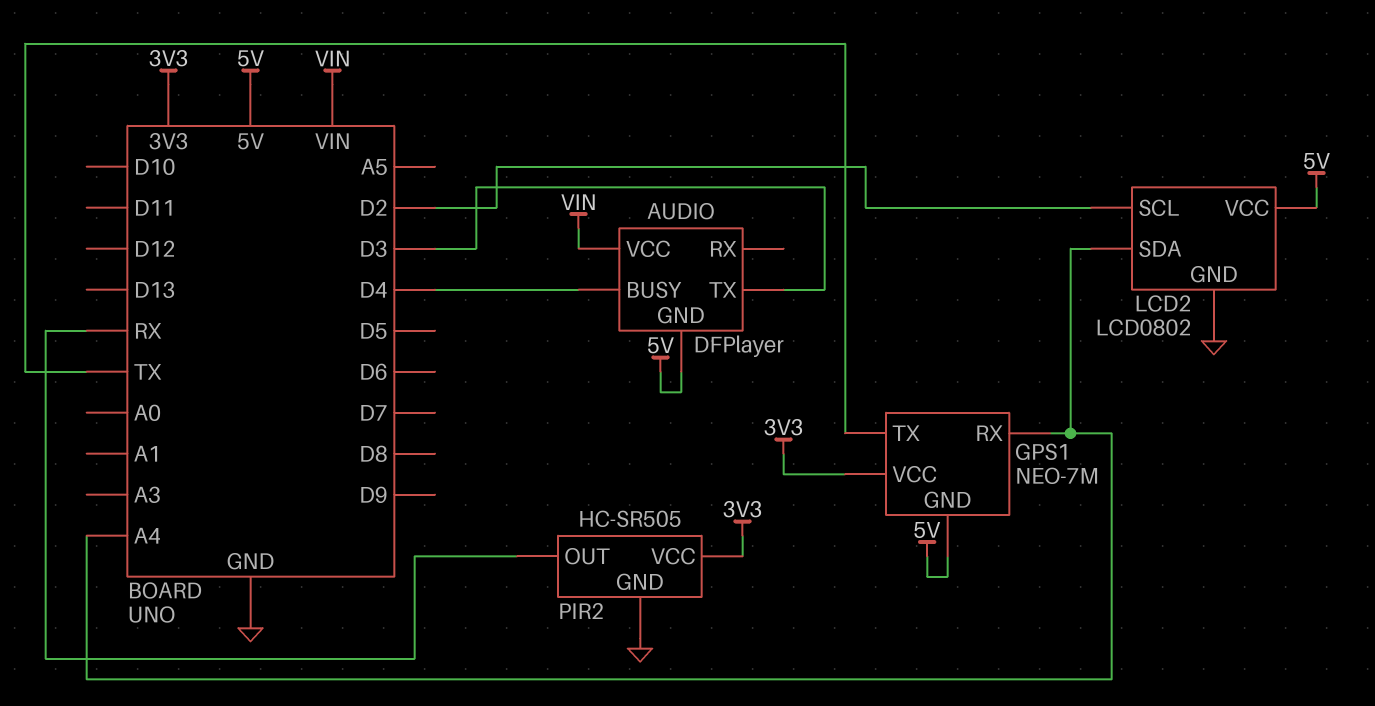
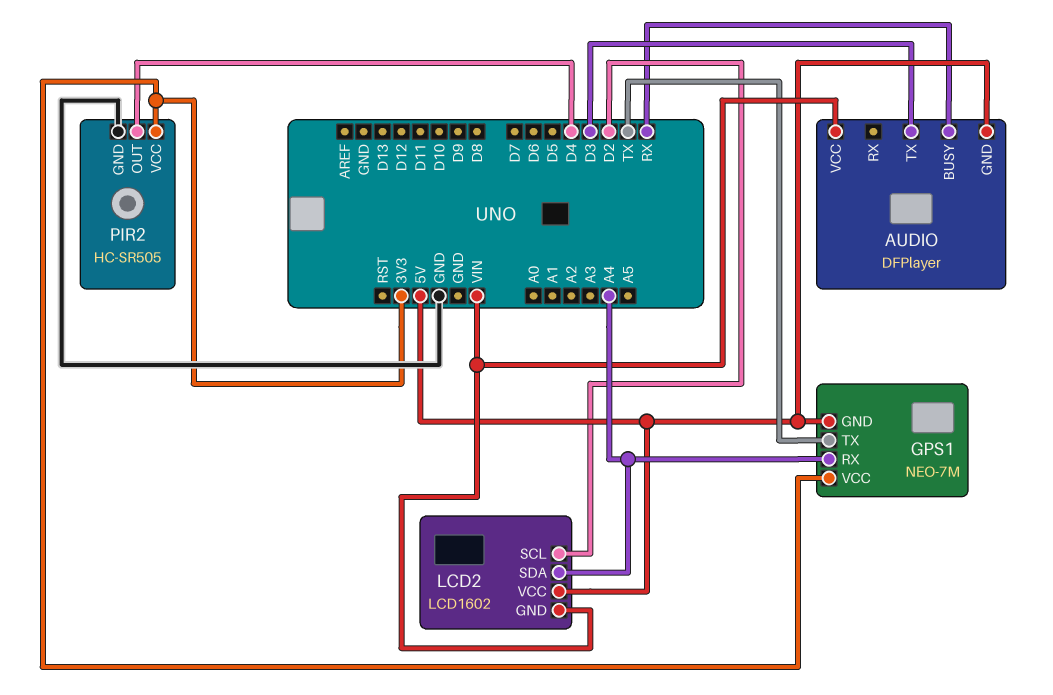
AUDIO pin BUSY: D4 -> RX
LCD2: LCD0802 -> LCD1602
LCD2 pin GND: GND -> VIN
PIR2 pin OUT: RX -> D4

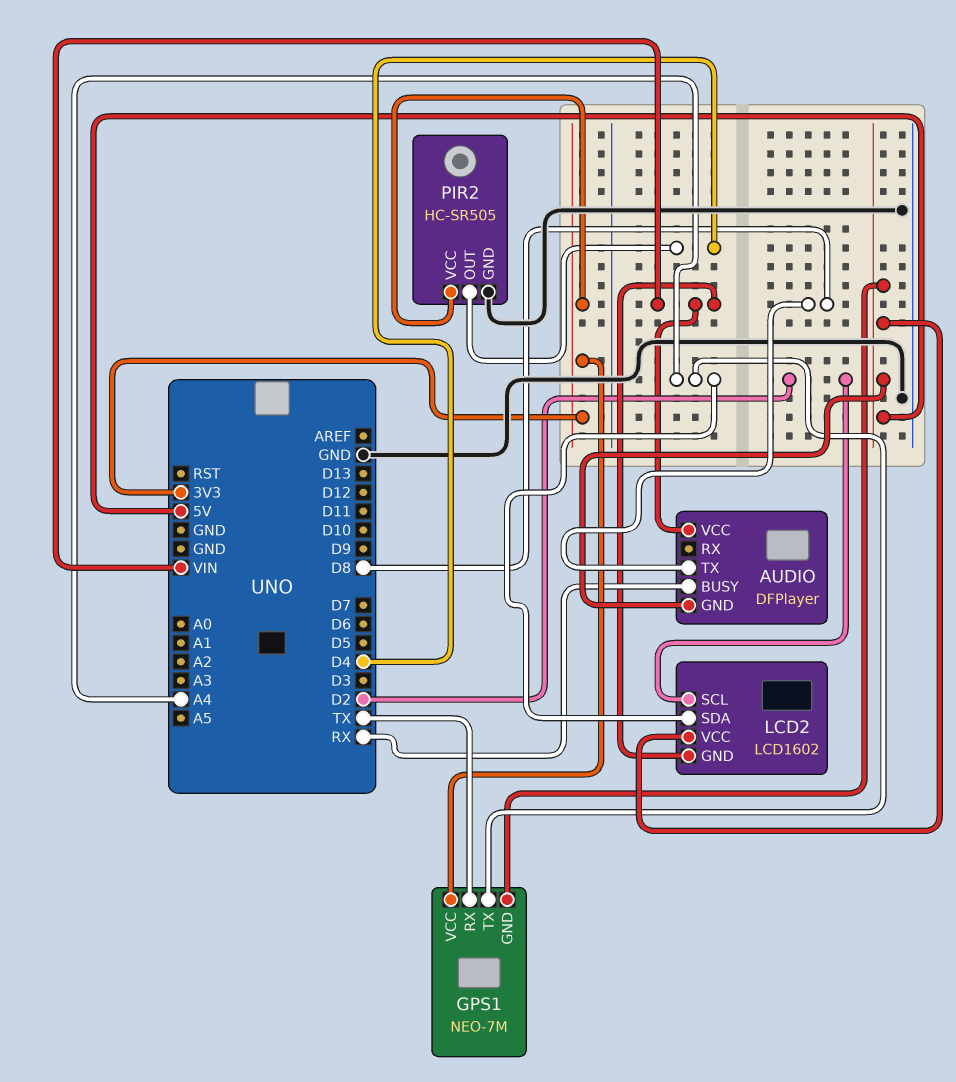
AUDIO pin TX: D3 -> D8
GPS1 pin RX: A4 -> TX
GPS1 pin TX: TX -> A4

